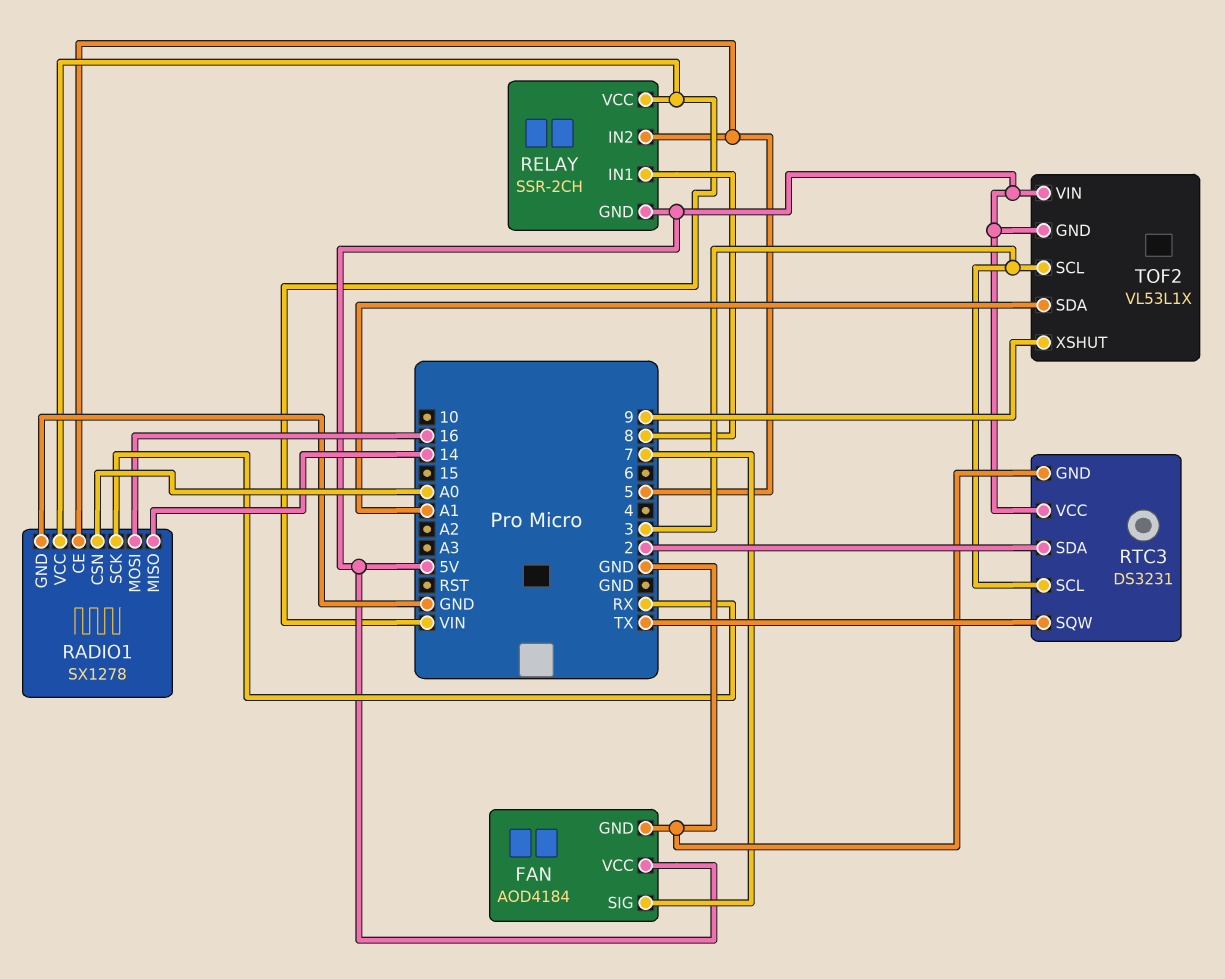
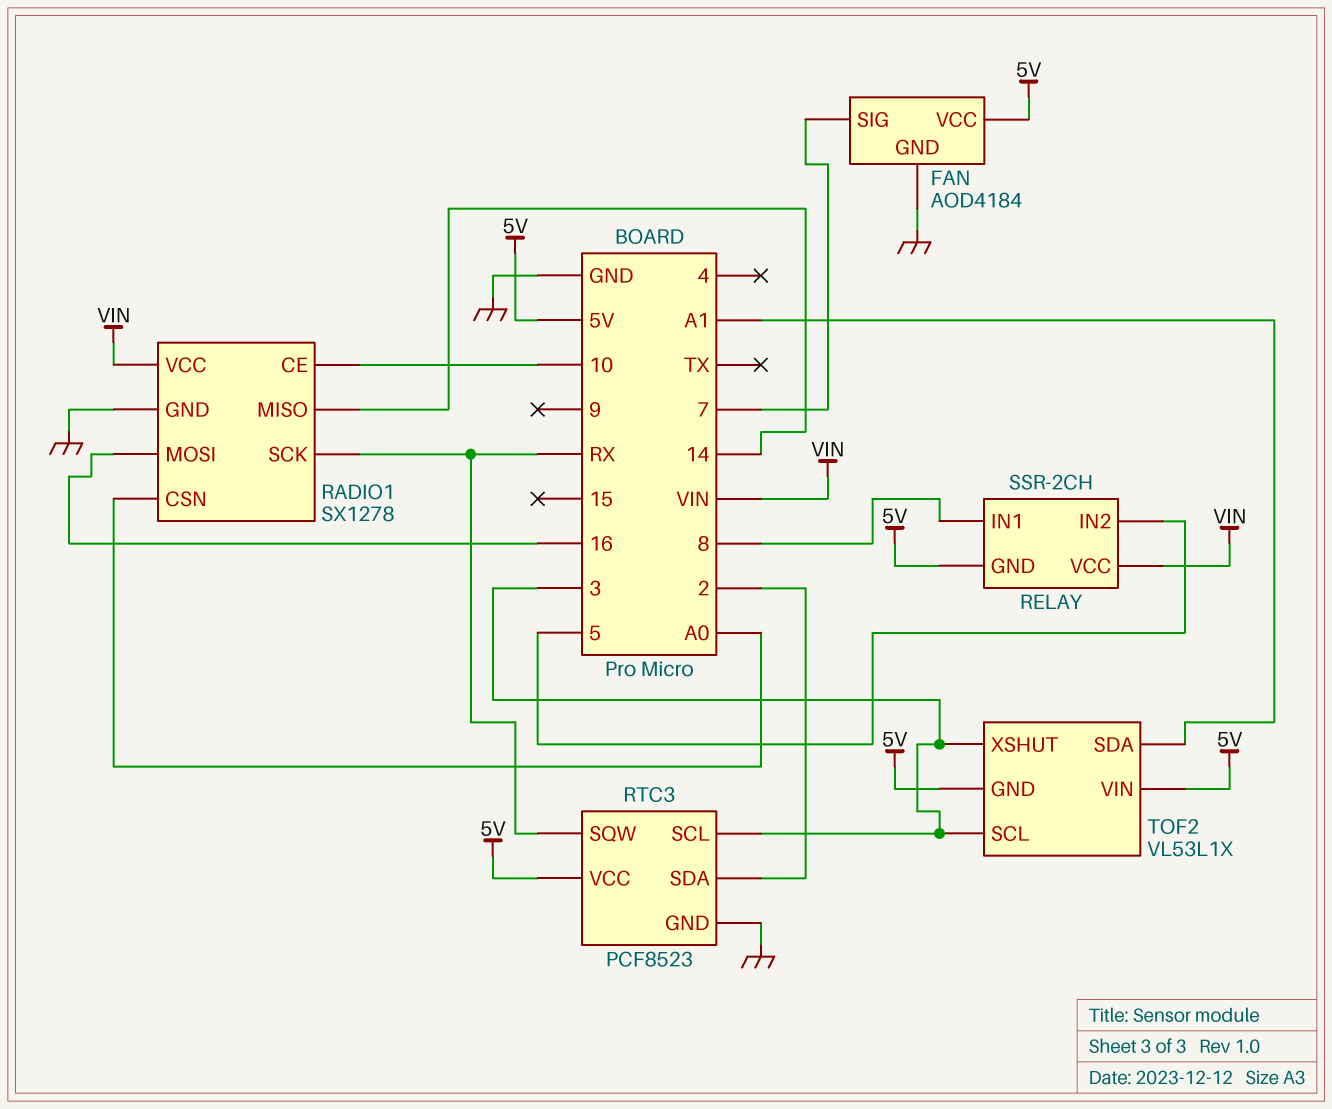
RADIO1 pin CE: 5 -> 10
RTC3: DS3231 -> PCF8523
RTC3 pin SQW: TX -> RX
TOF2 pin XSHUT: 9 -> 3

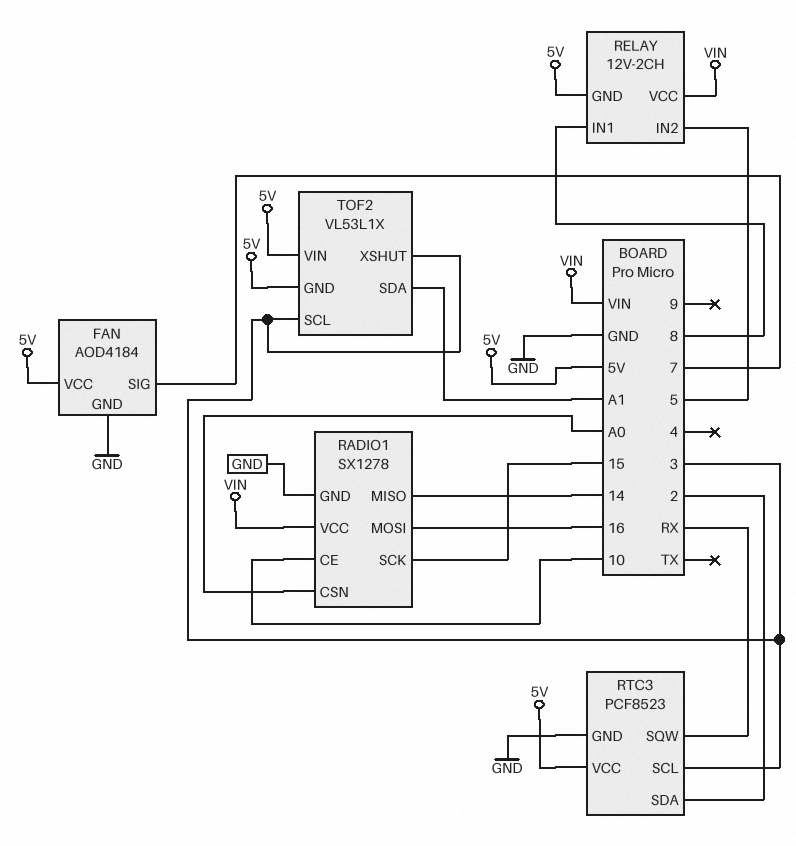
RADIO1 pin SCK: RX -> 15
RELAY: SSR-2CH -> 12V-2CH

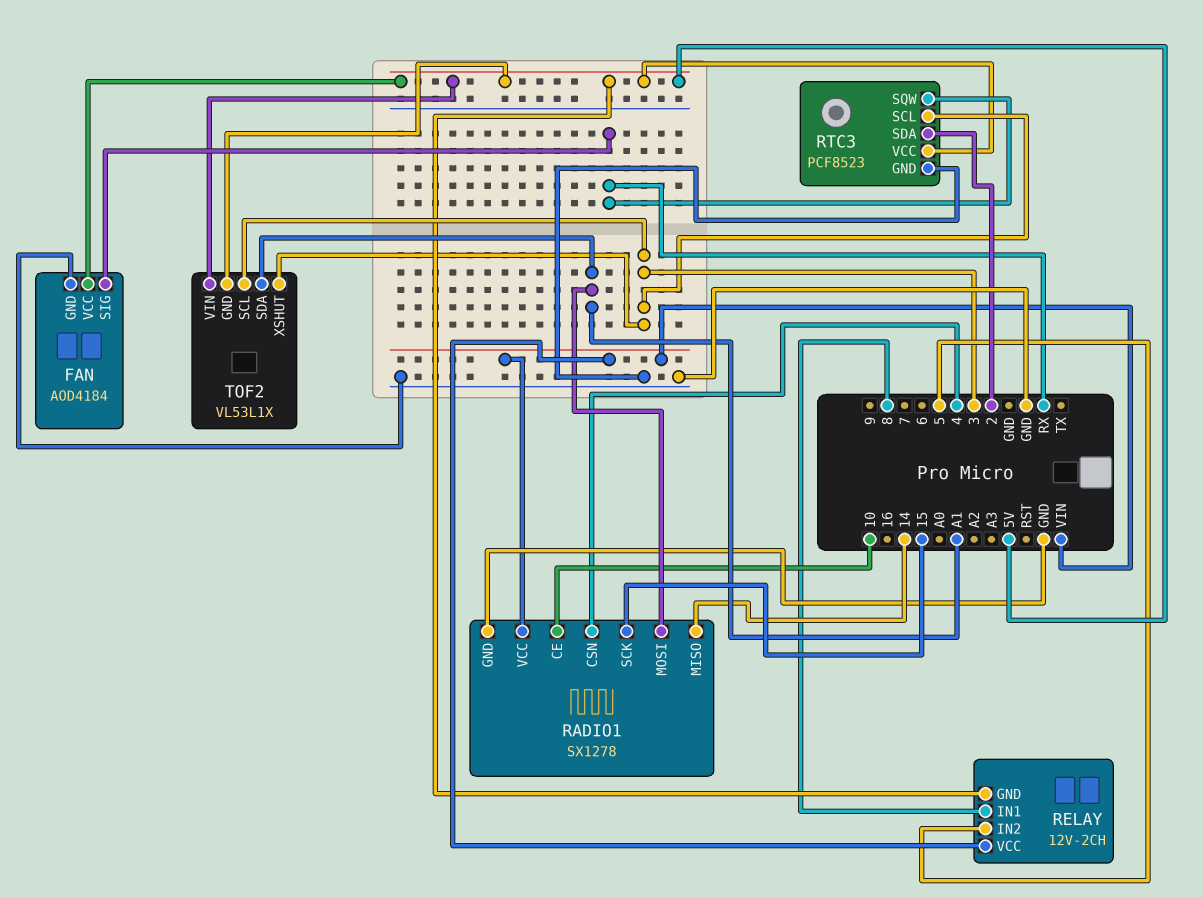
FAN pin SIG: 7 -> RX
RADIO1 pin CSN: A0 -> 4
RADIO1 pin MOSI: 16 -> A1

